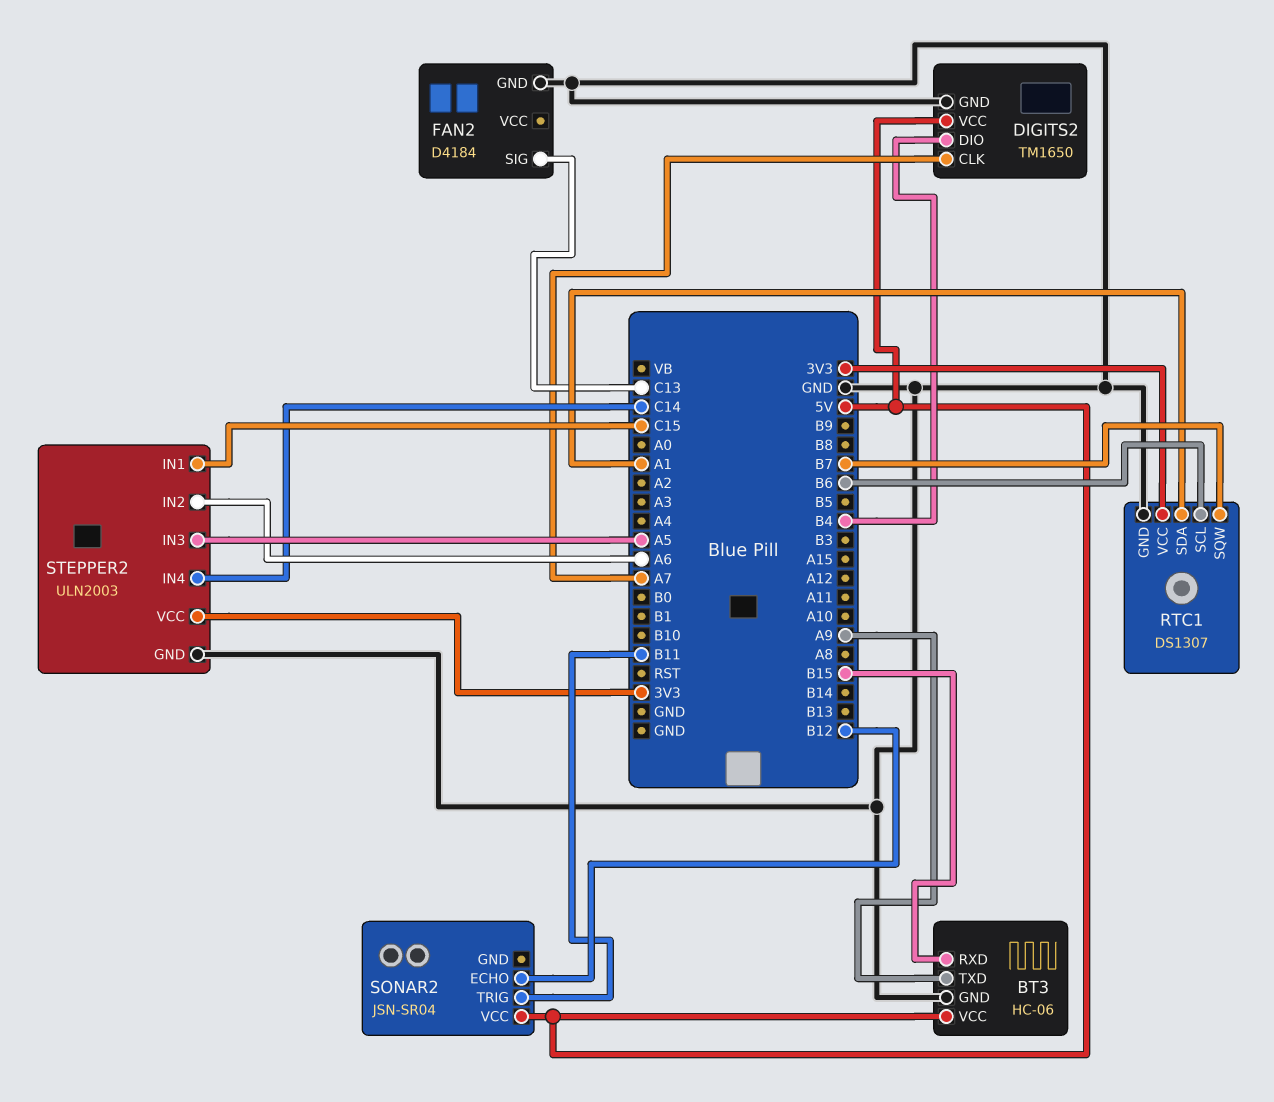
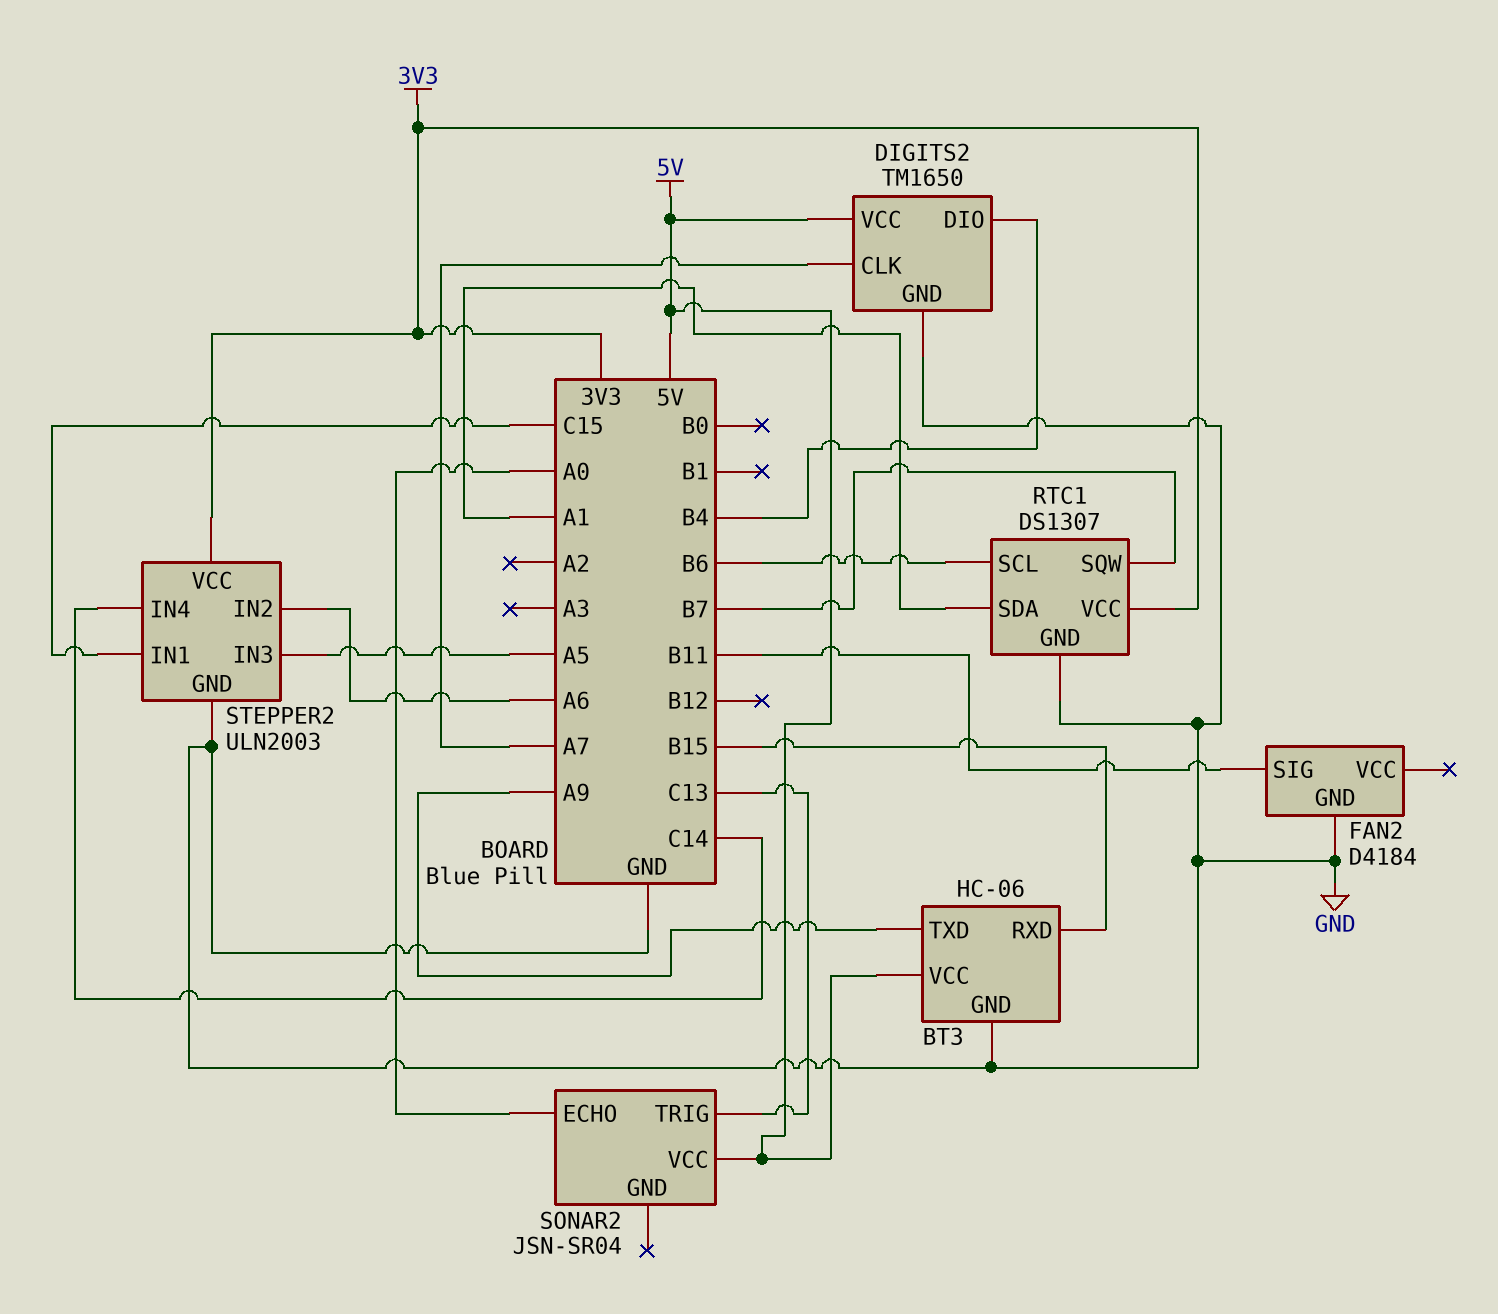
FAN2 pin SIG: C13 -> B11
SONAR2 pin ECHO: B12 -> A0
SONAR2 pin TRIG: B11 -> C13

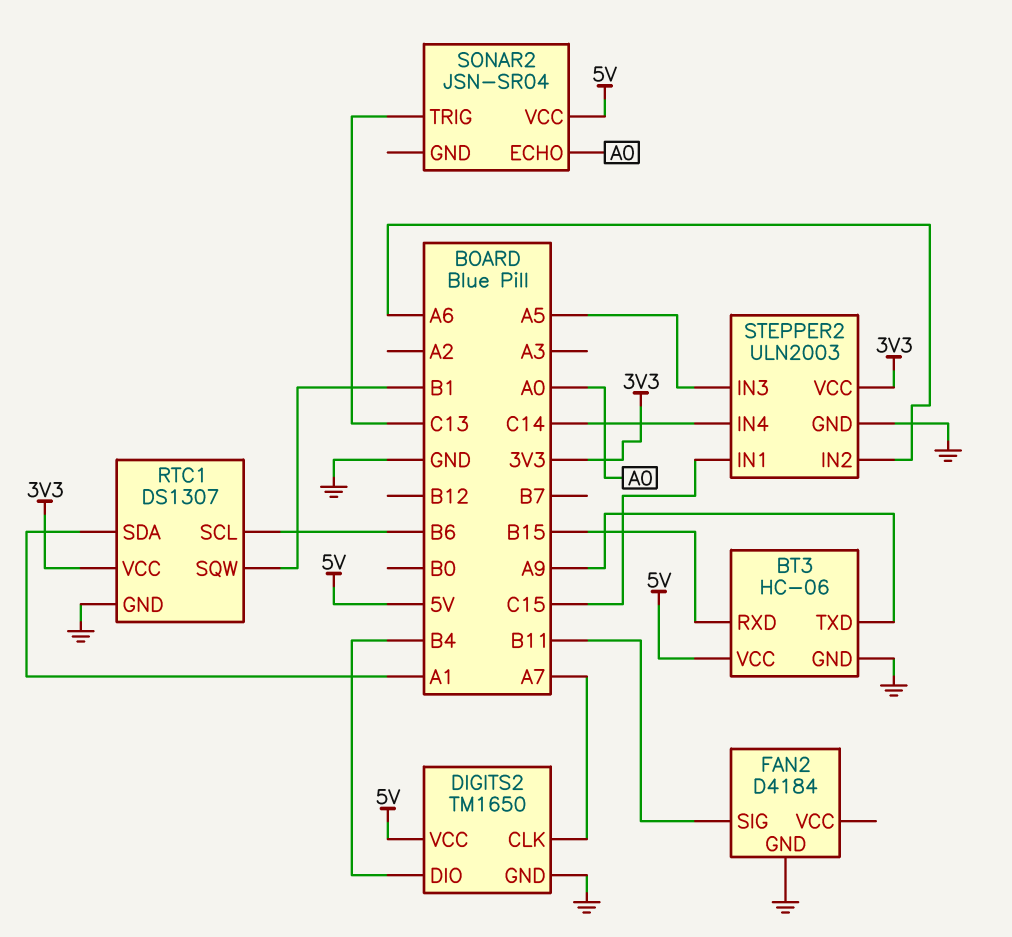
RTC1 pin SQW: B7 -> B1

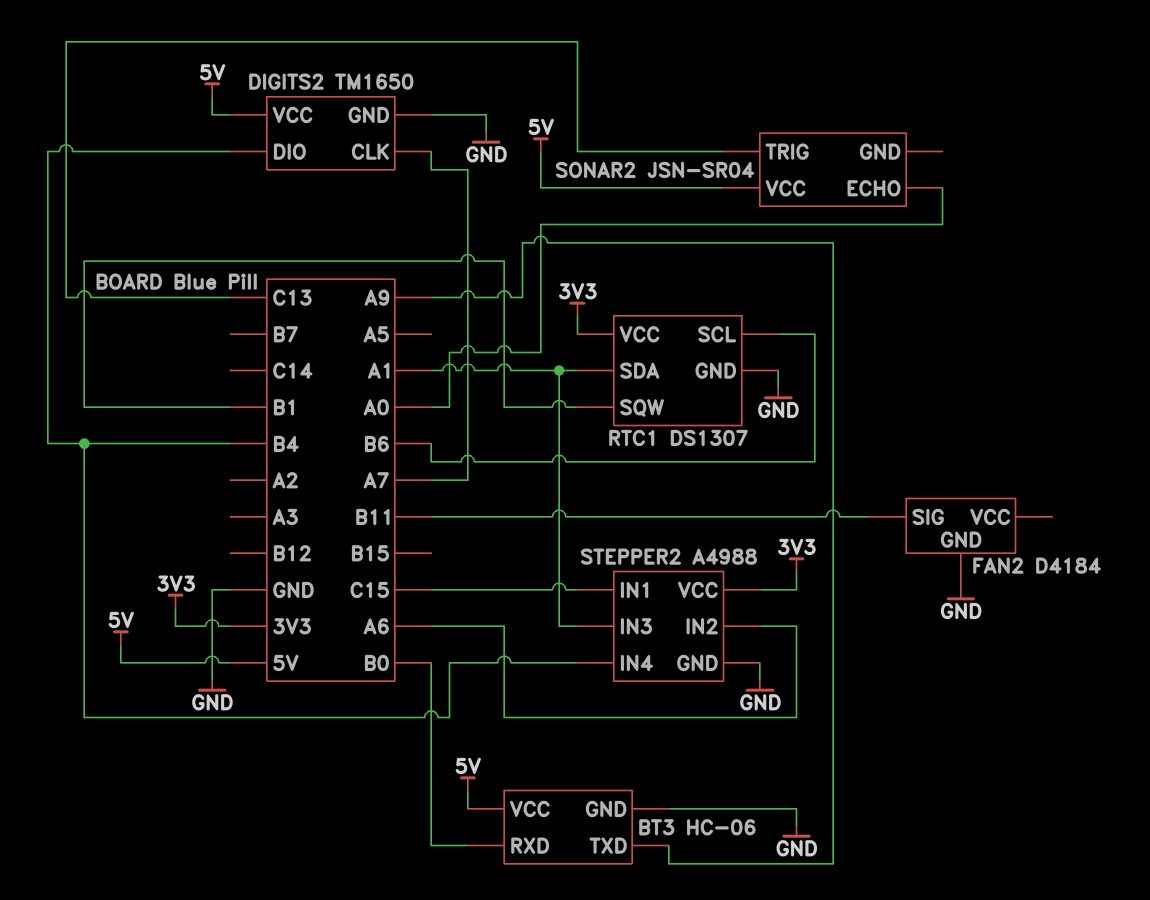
BT3 pin RXD: B15 -> B0
STEPPER2: ULN2003 -> A4988
STEPPER2 pin IN3: A5 -> A1
STEPPER2 pin IN4: C14 -> B4

